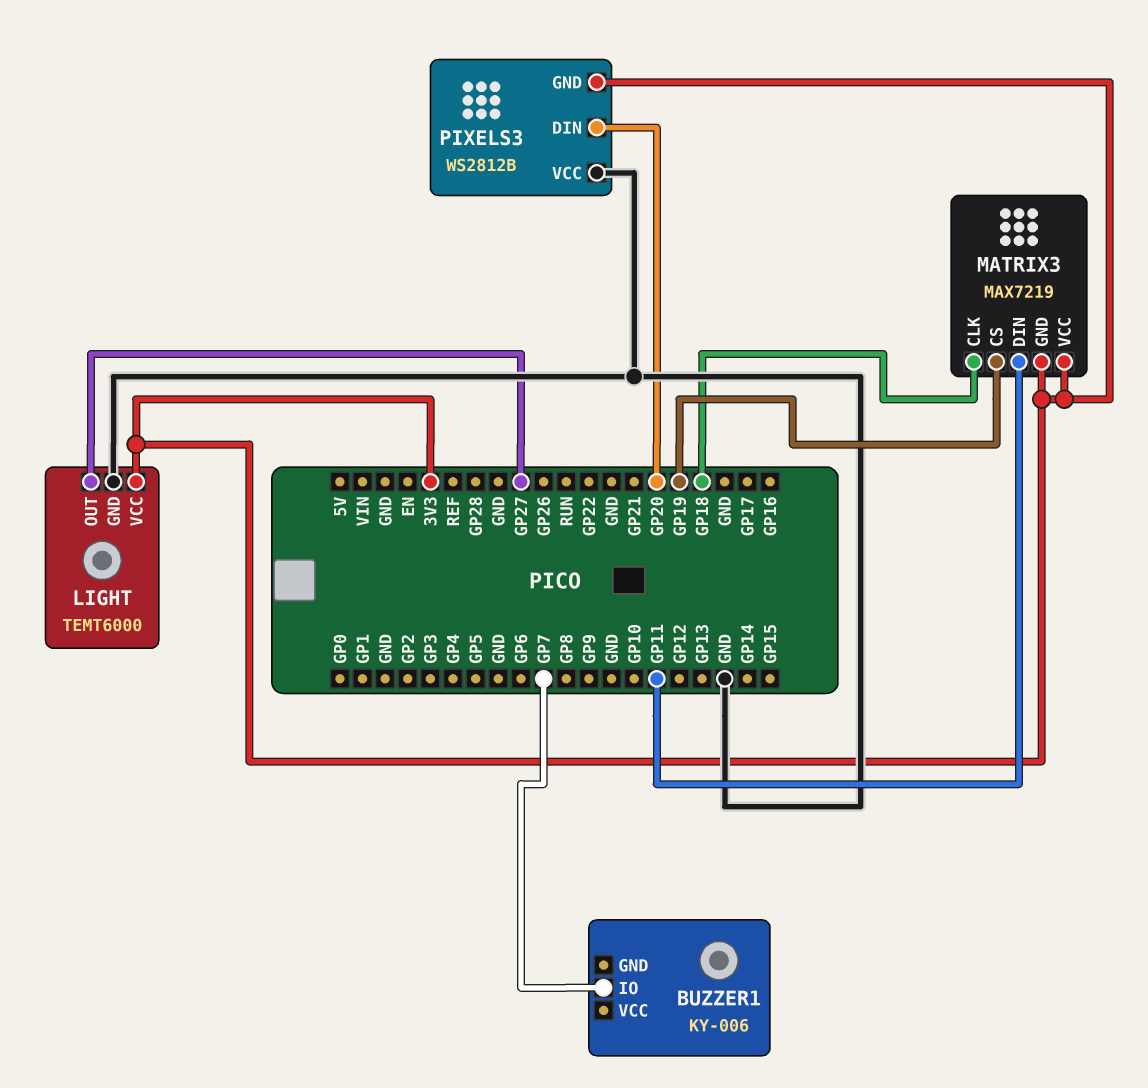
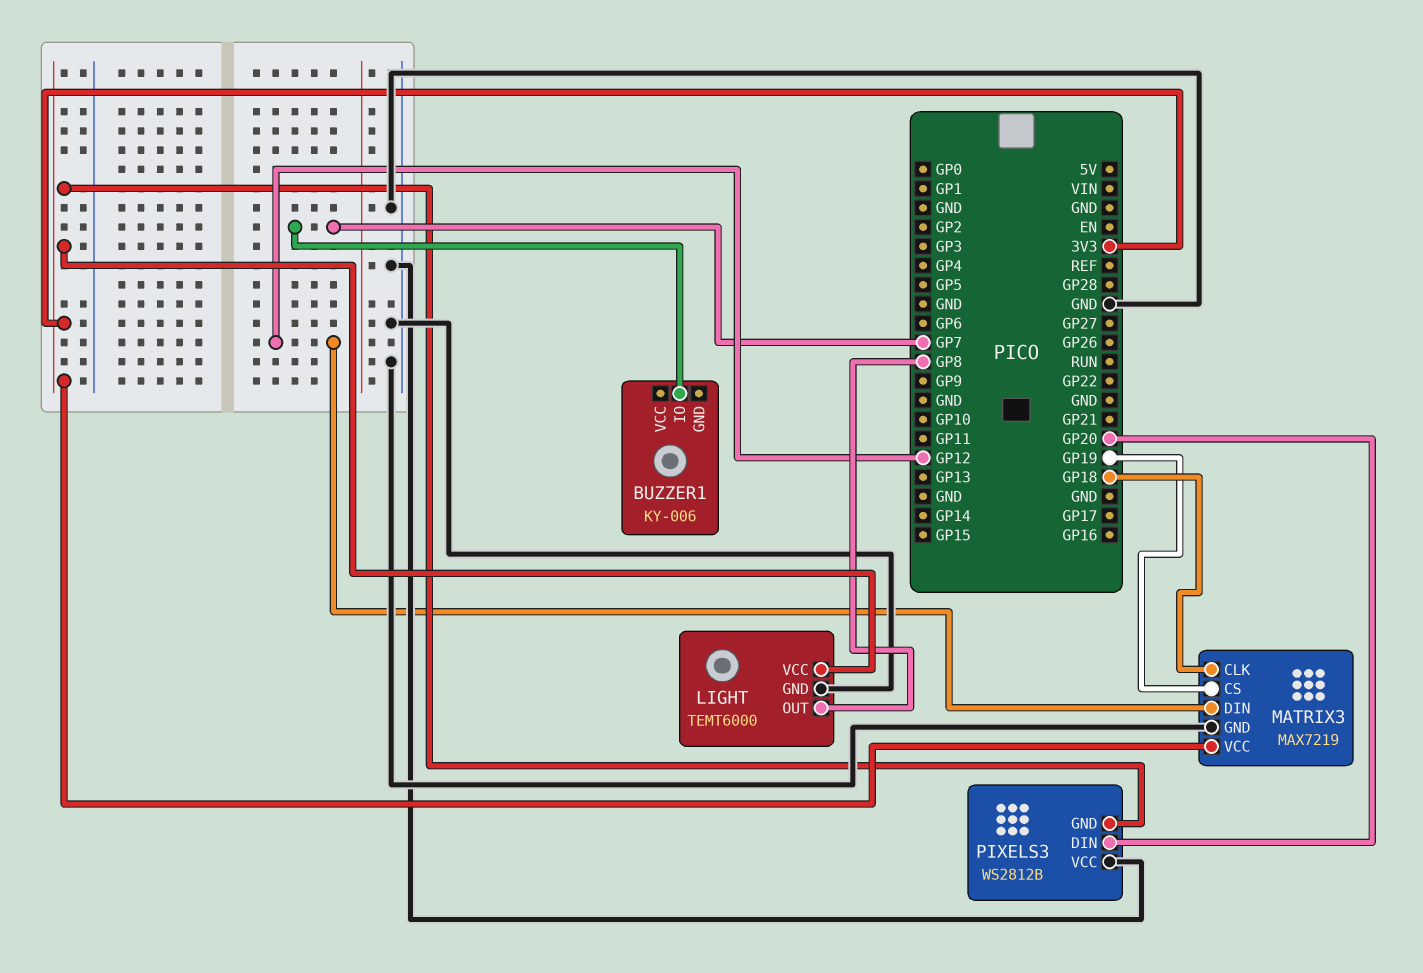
LIGHT pin OUT: GP27 -> GP8
MATRIX3 pin DIN: GP11 -> GP12
MATRIX3 pin GND: 3V3 -> GND

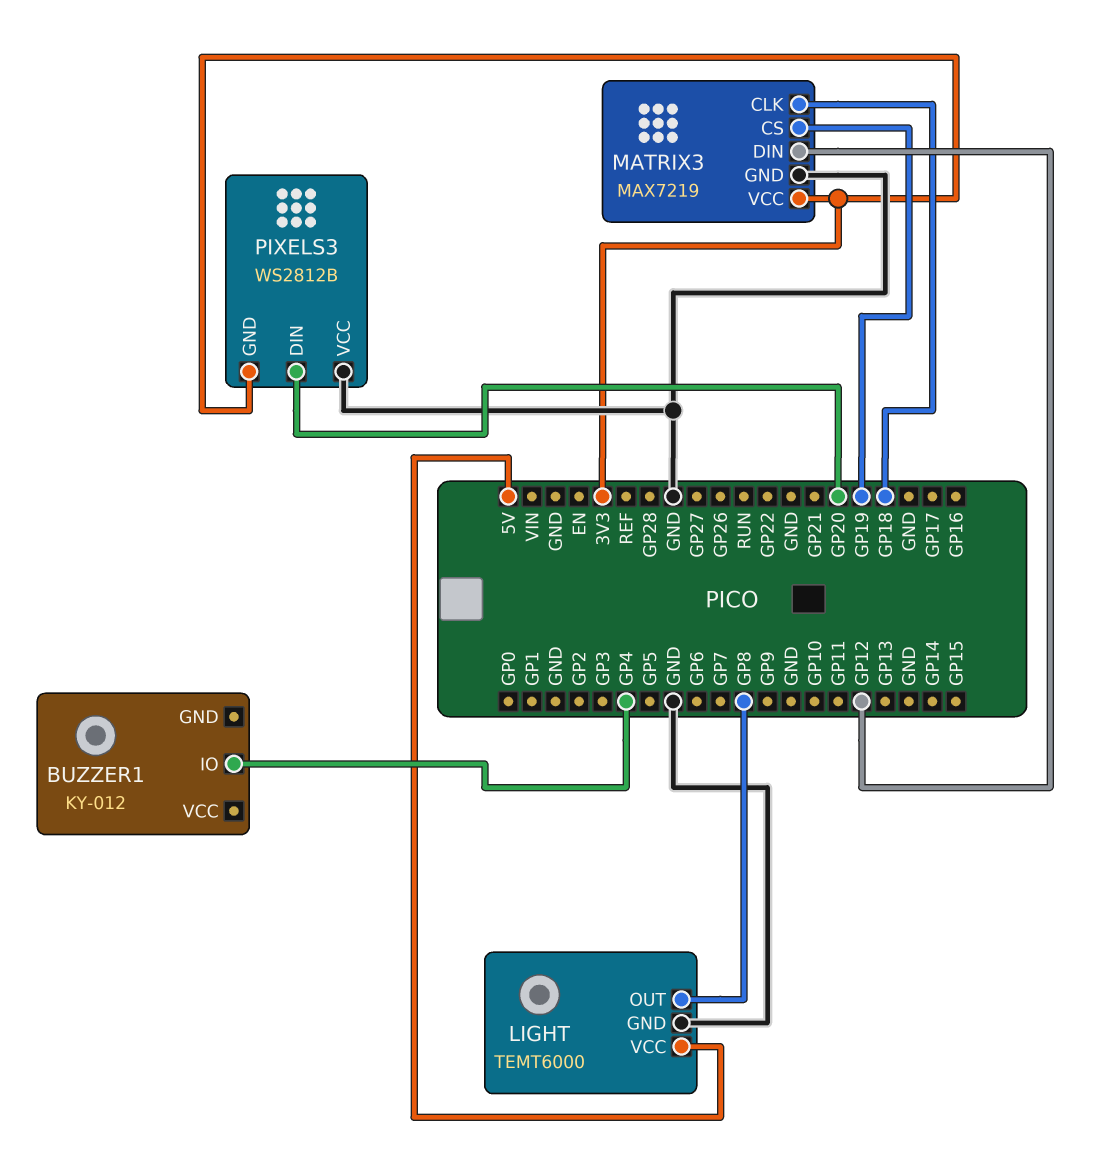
BUZZER1: KY-006 -> KY-012
BUZZER1 pin IO: GP7 -> GP4
LIGHT pin VCC: 3V3 -> 5V

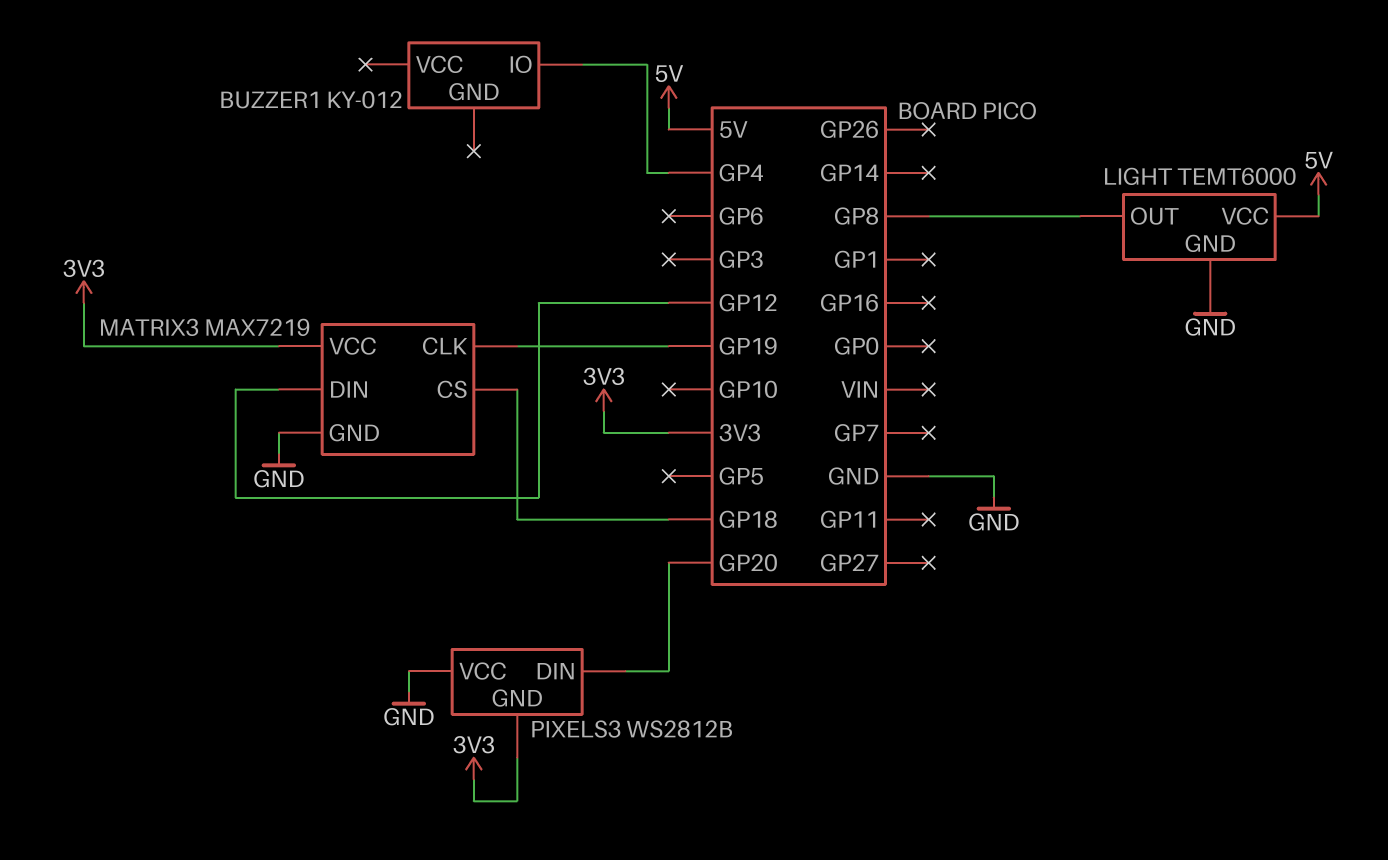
MATRIX3 pin CLK: GP18 -> GP19
MATRIX3 pin CS: GP19 -> GP18

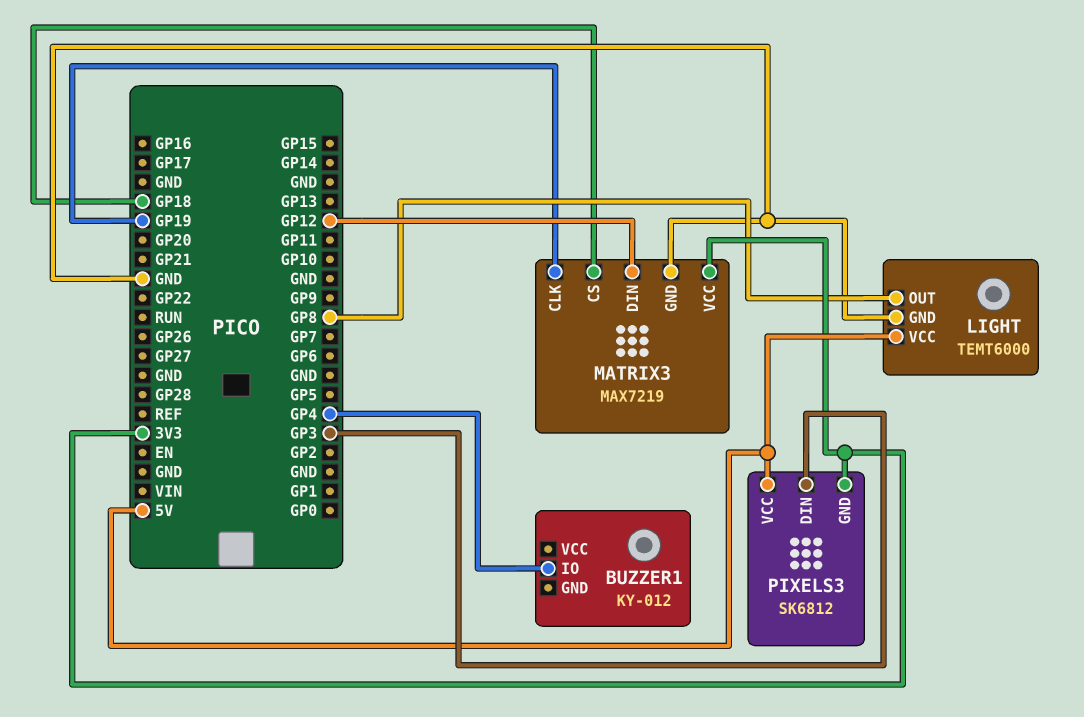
PIXELS3: WS2812B -> SK6812
PIXELS3 pin DIN: GP20 -> GP3
PIXELS3 pin VCC: GND -> 5V

